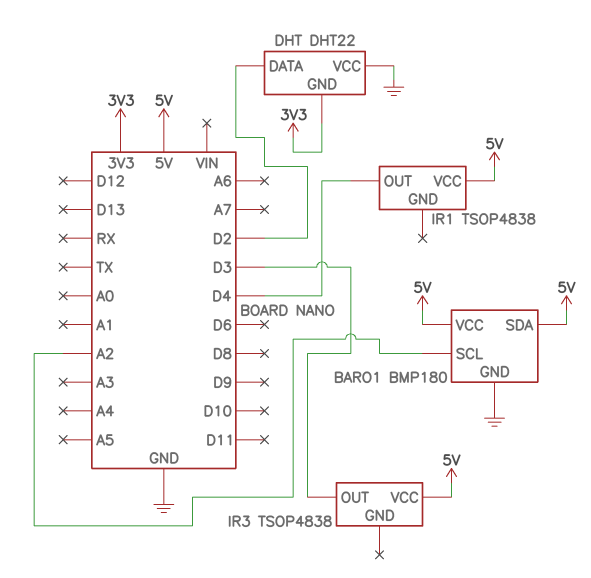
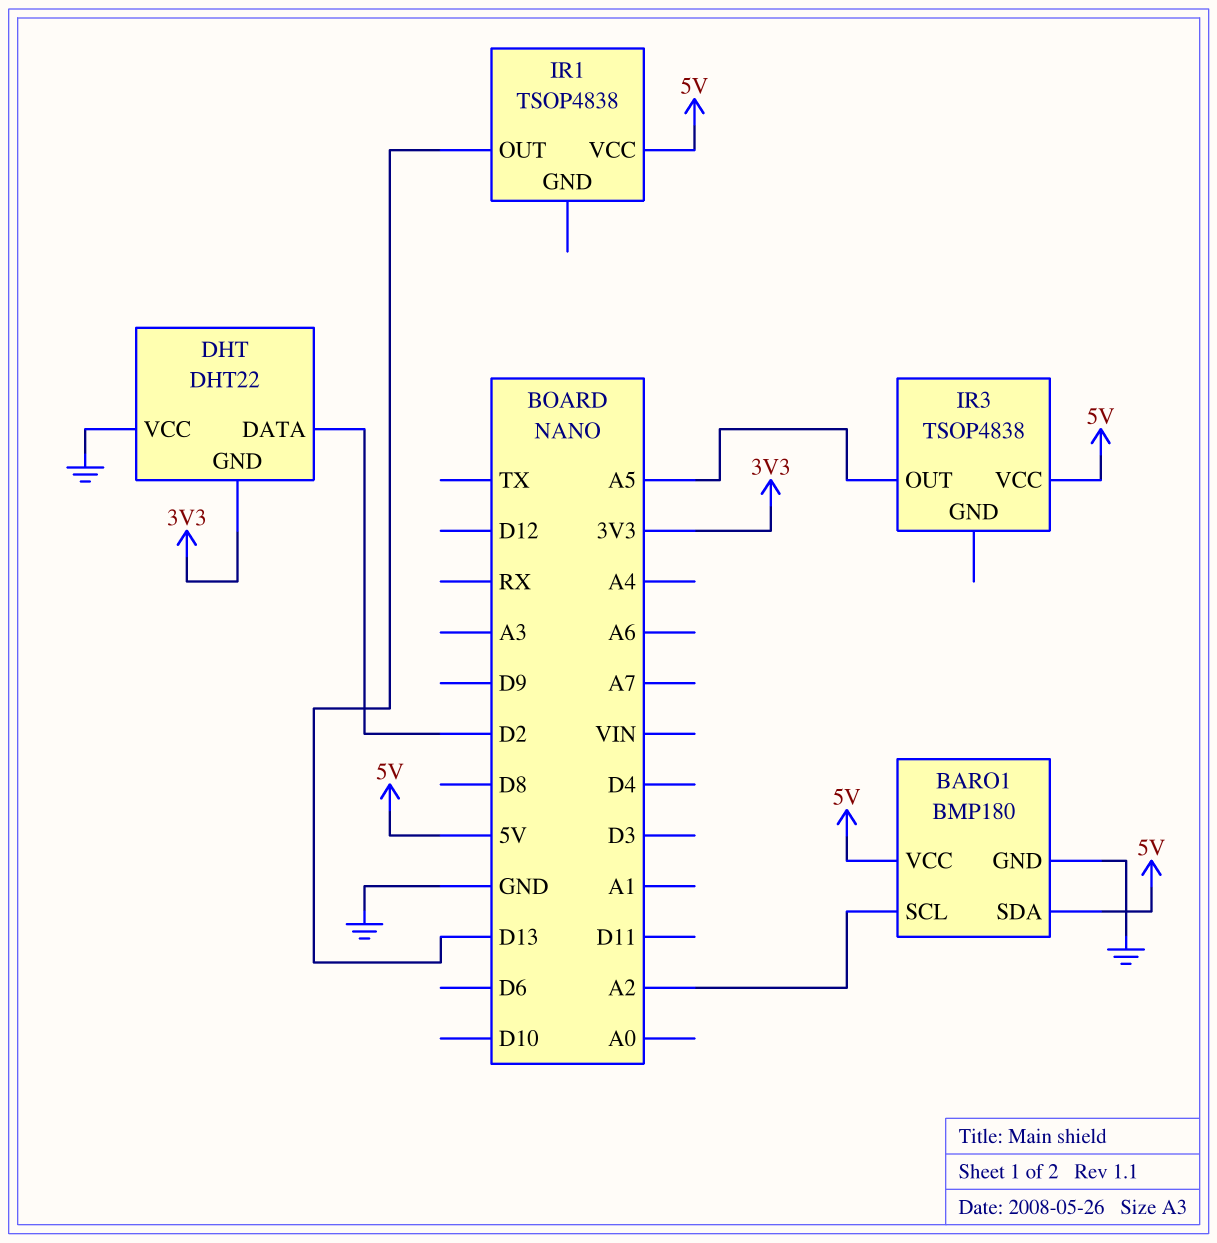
IR1 pin OUT: D4 -> D13
IR3 pin OUT: D3 -> A5

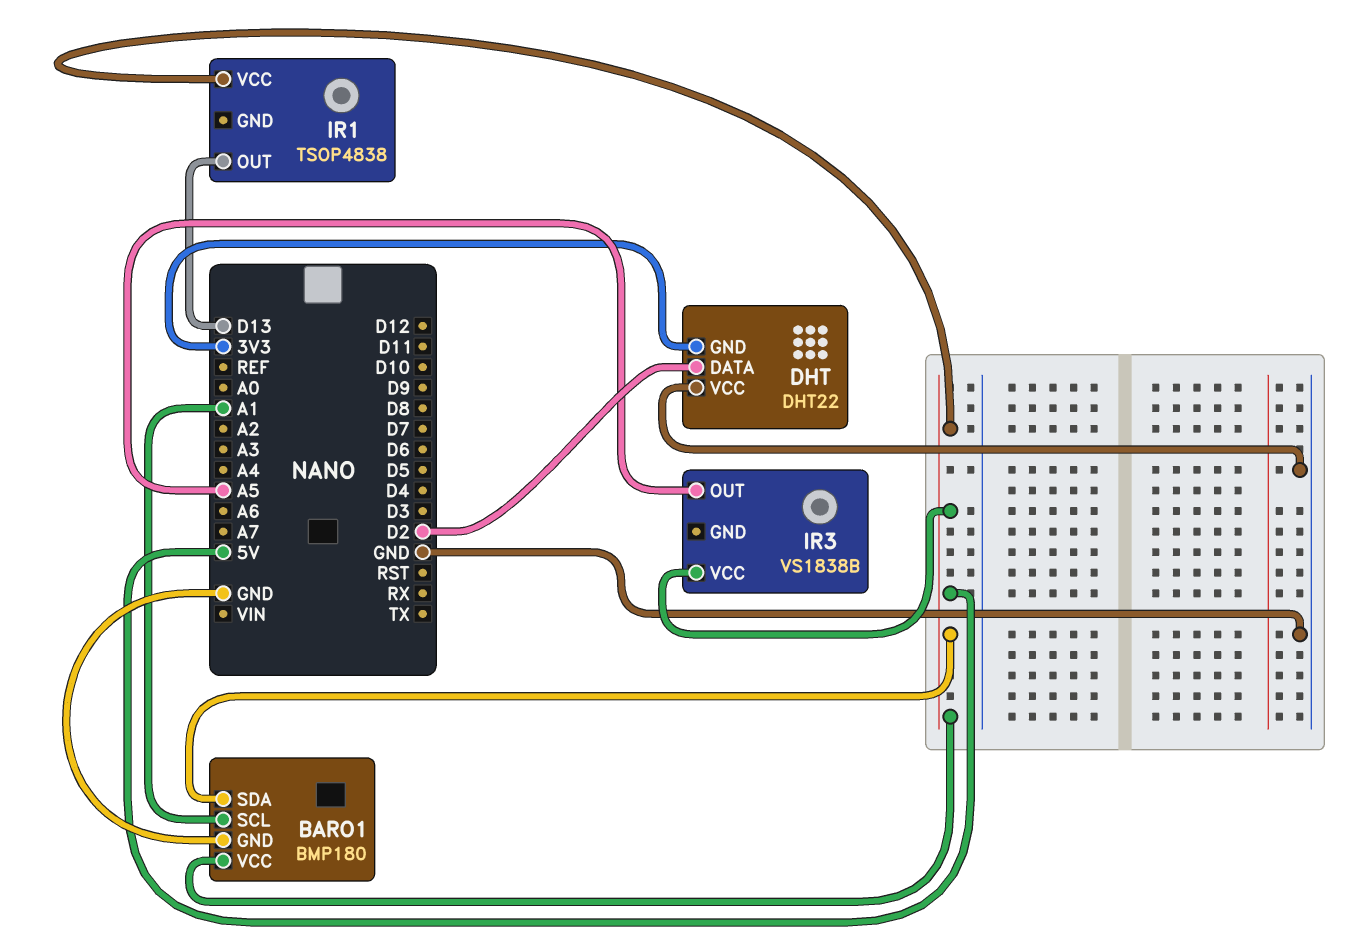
BARO1 pin SCL: A2 -> A1
IR3: TSOP4838 -> VS1838B

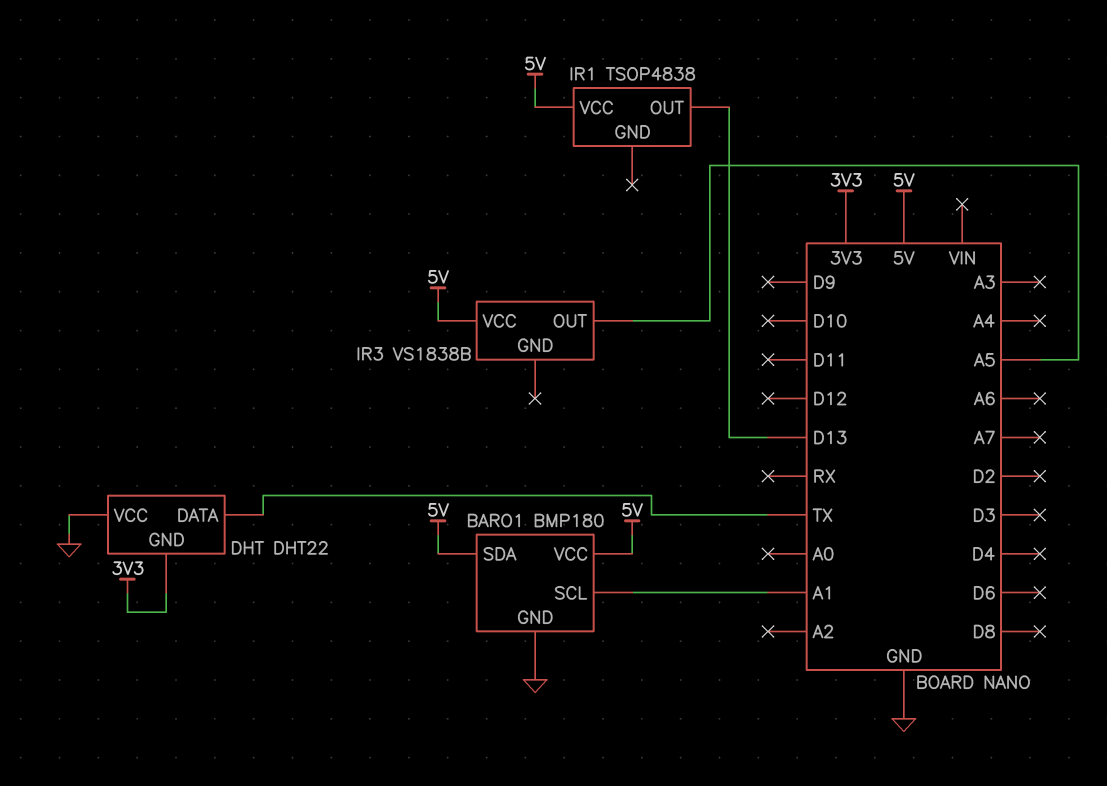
DHT pin DATA: D2 -> TX

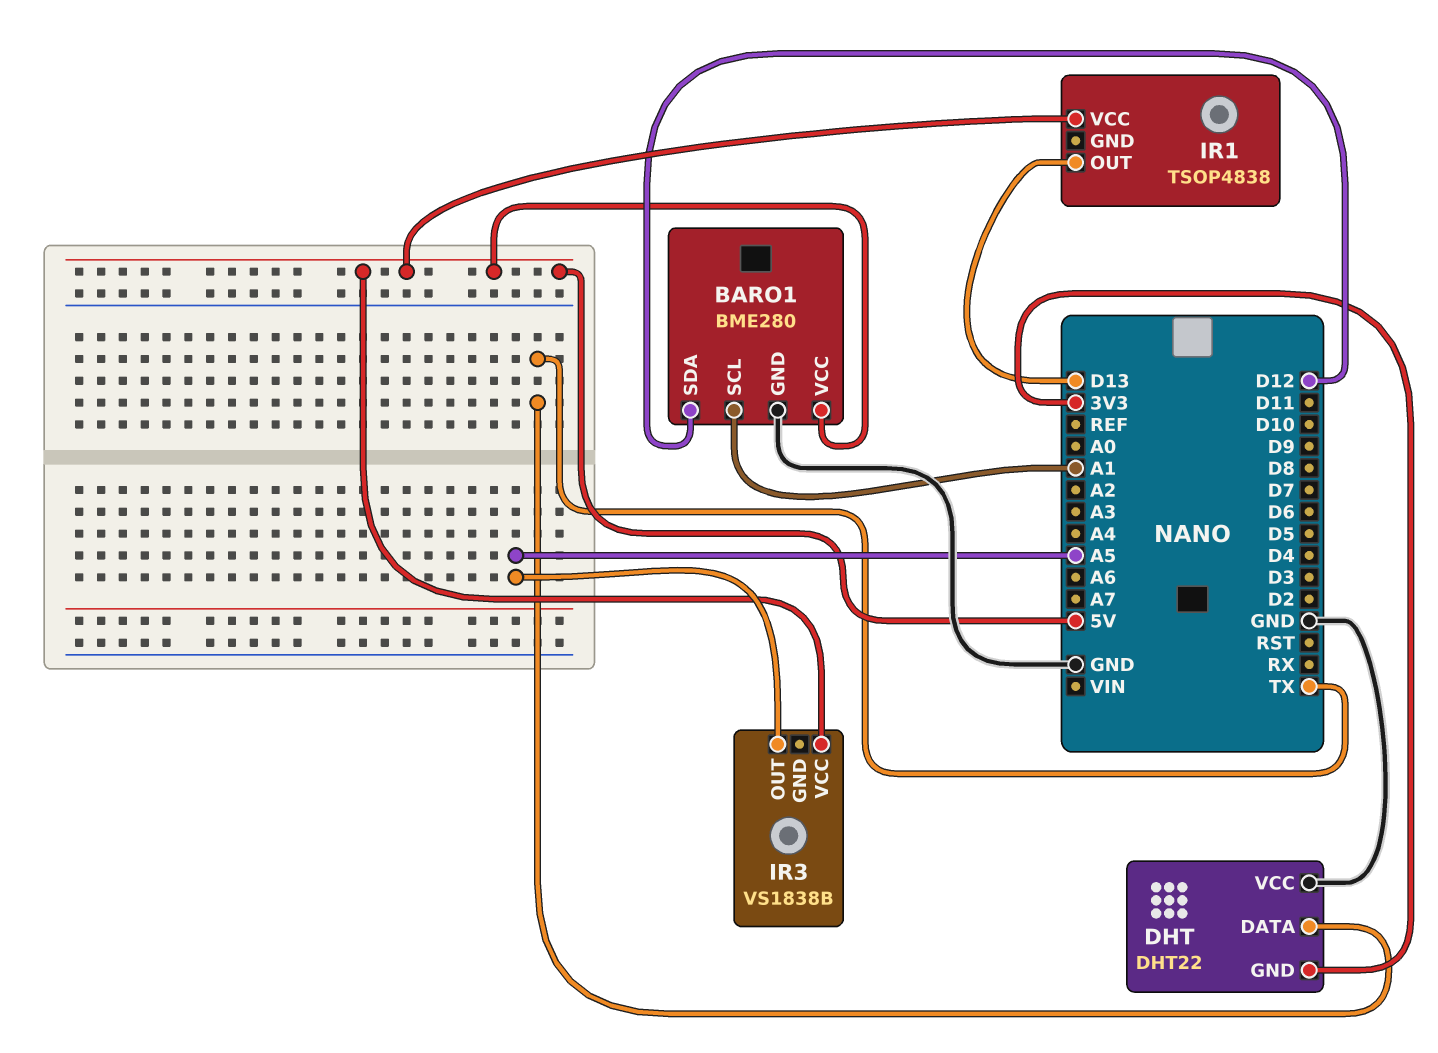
BARO1: BMP180 -> BME280
BARO1 pin SDA: 5V -> D12

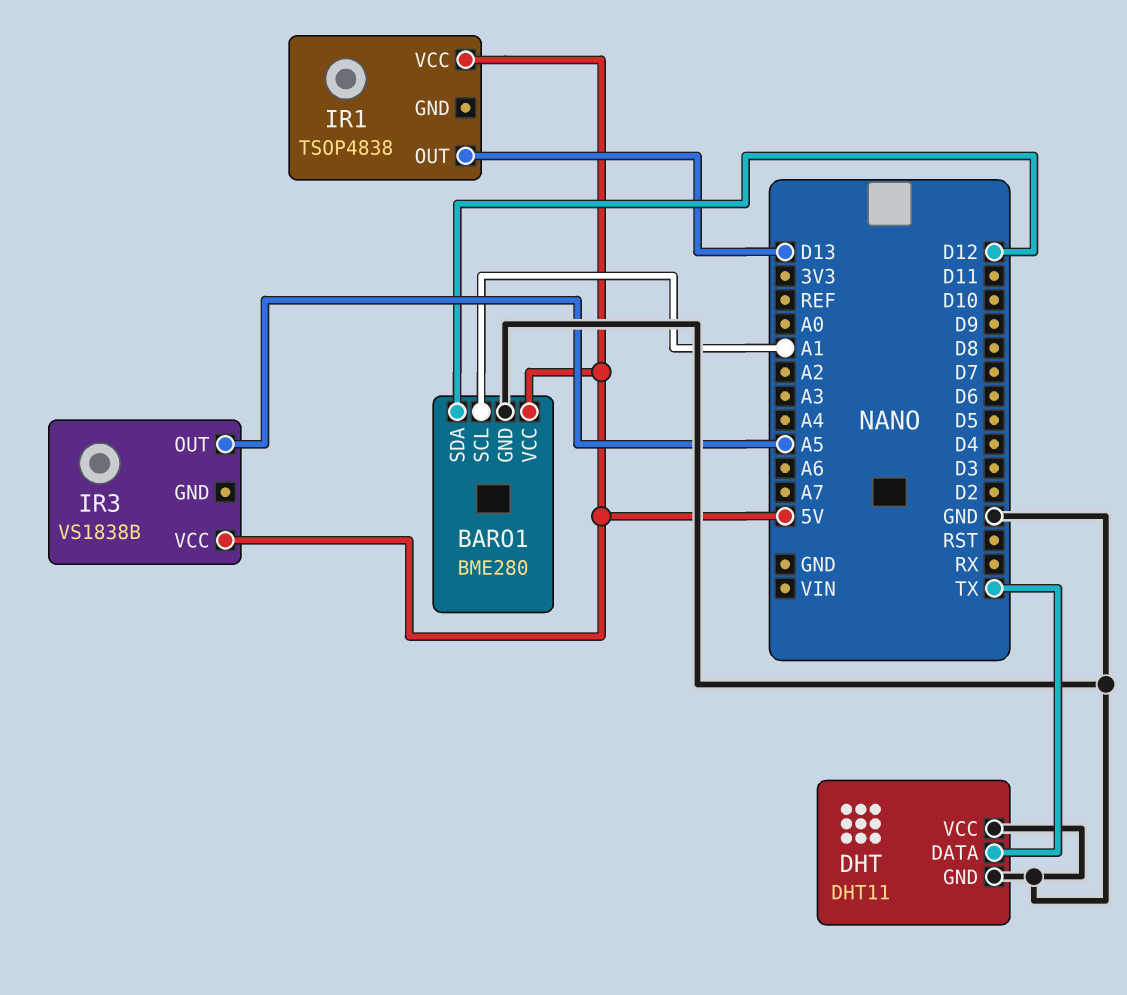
DHT: DHT22 -> DHT11
DHT pin GND: 3V3 -> GND

